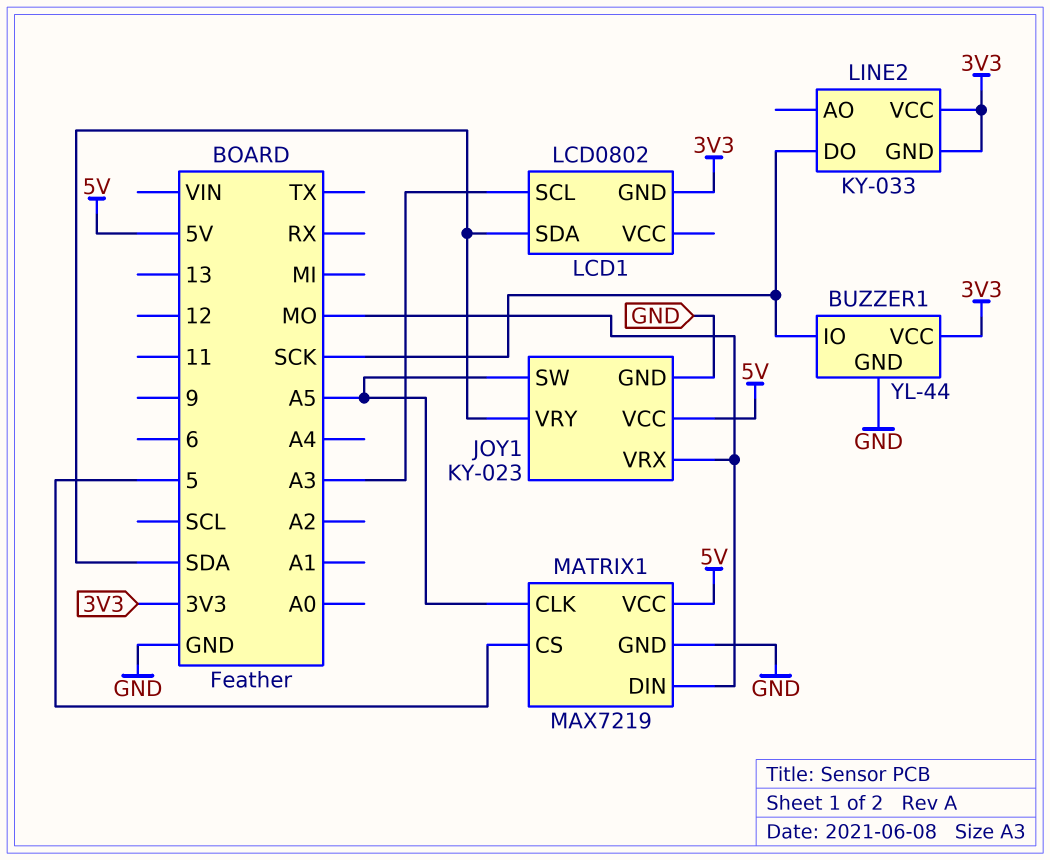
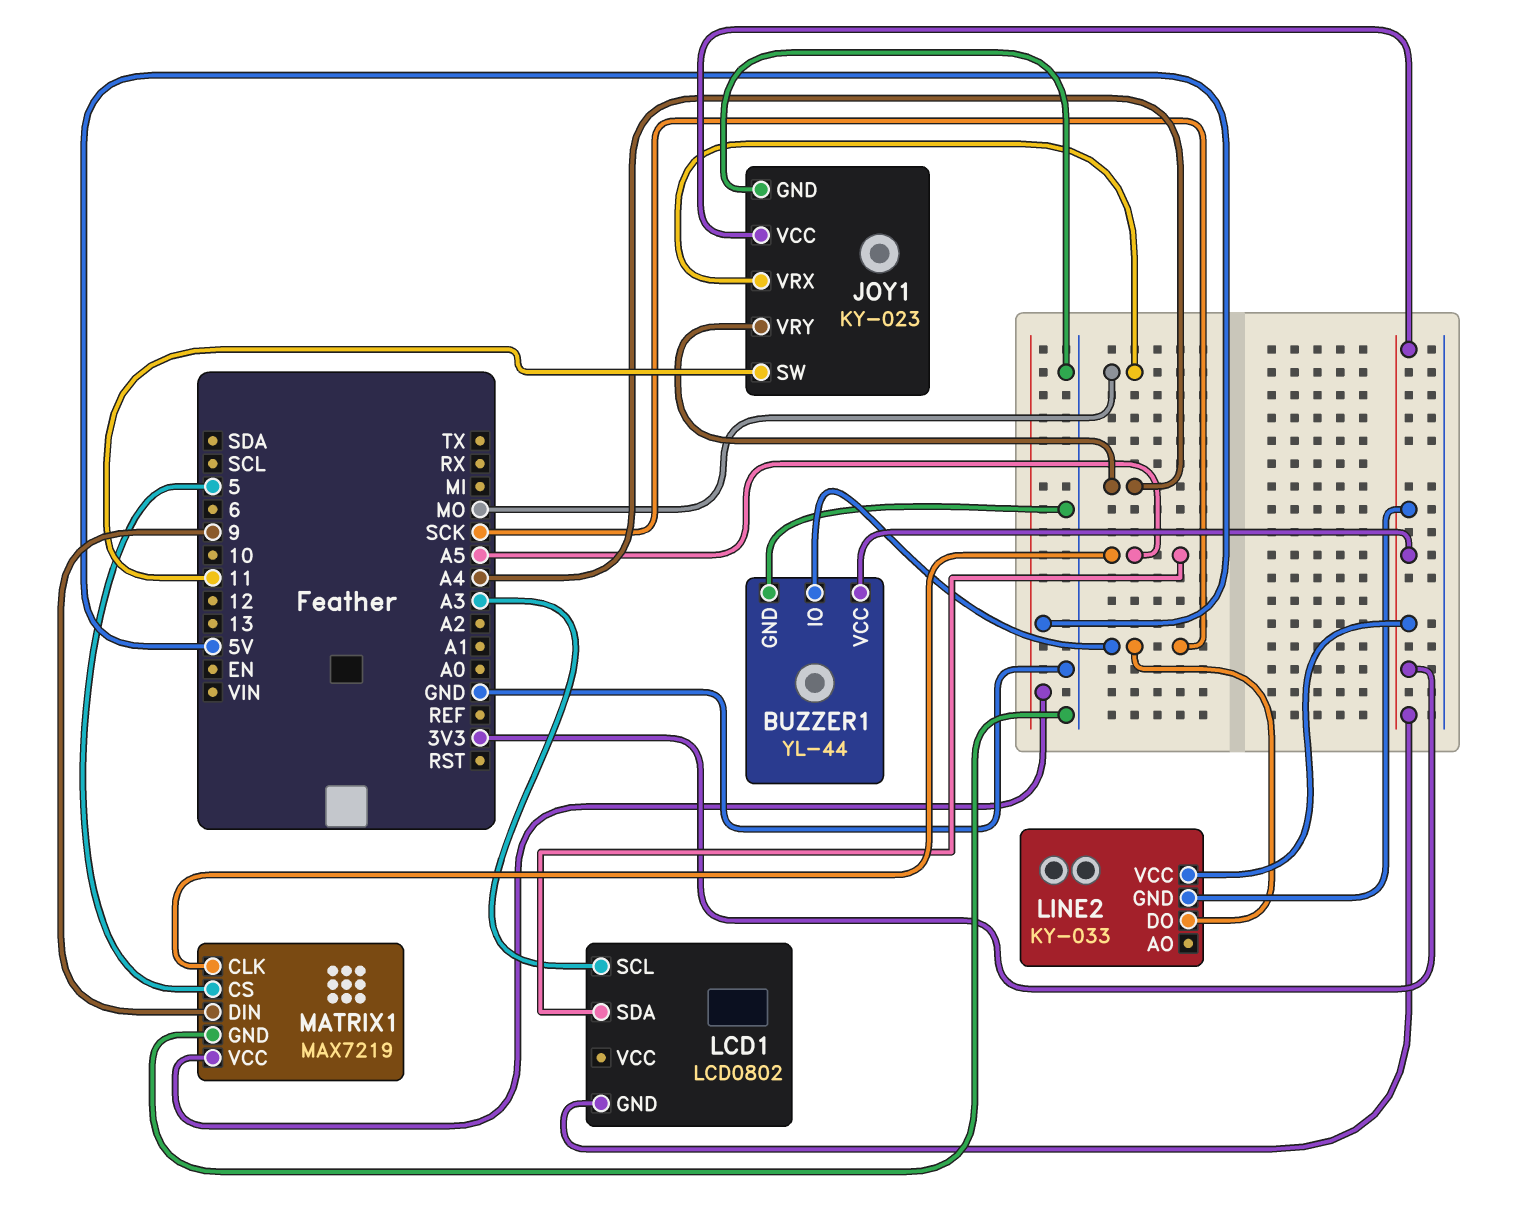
JOY1 pin SW: A5 -> 11
JOY1 pin VCC: 5V -> 3V3
JOY1 pin VRY: SDA -> A4
LCD1 pin SDA: SDA -> A5
MATRIX1 pin DIN: MO -> 9

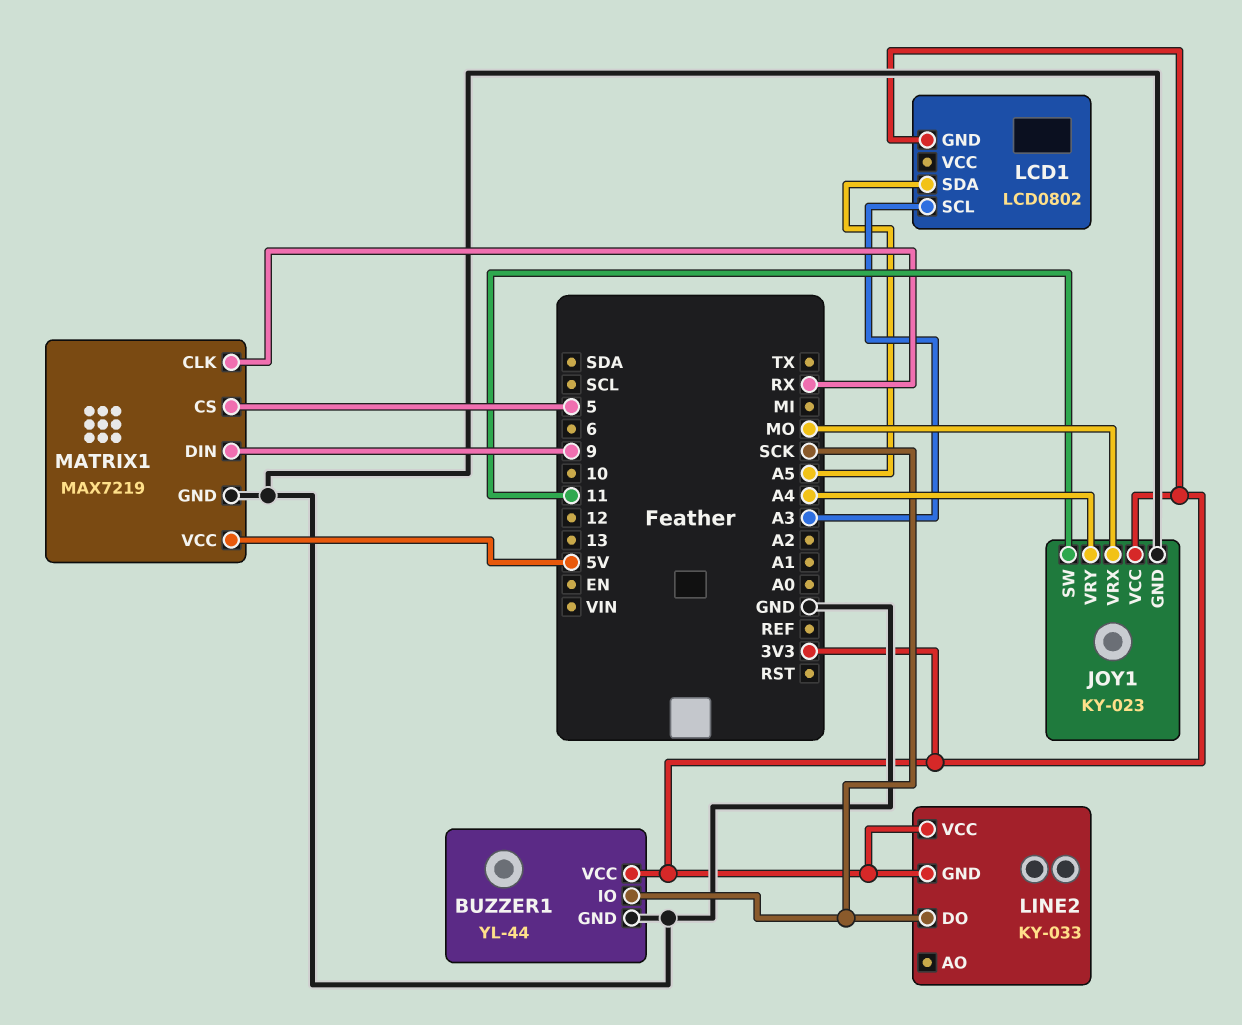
MATRIX1 pin CLK: A5 -> RX

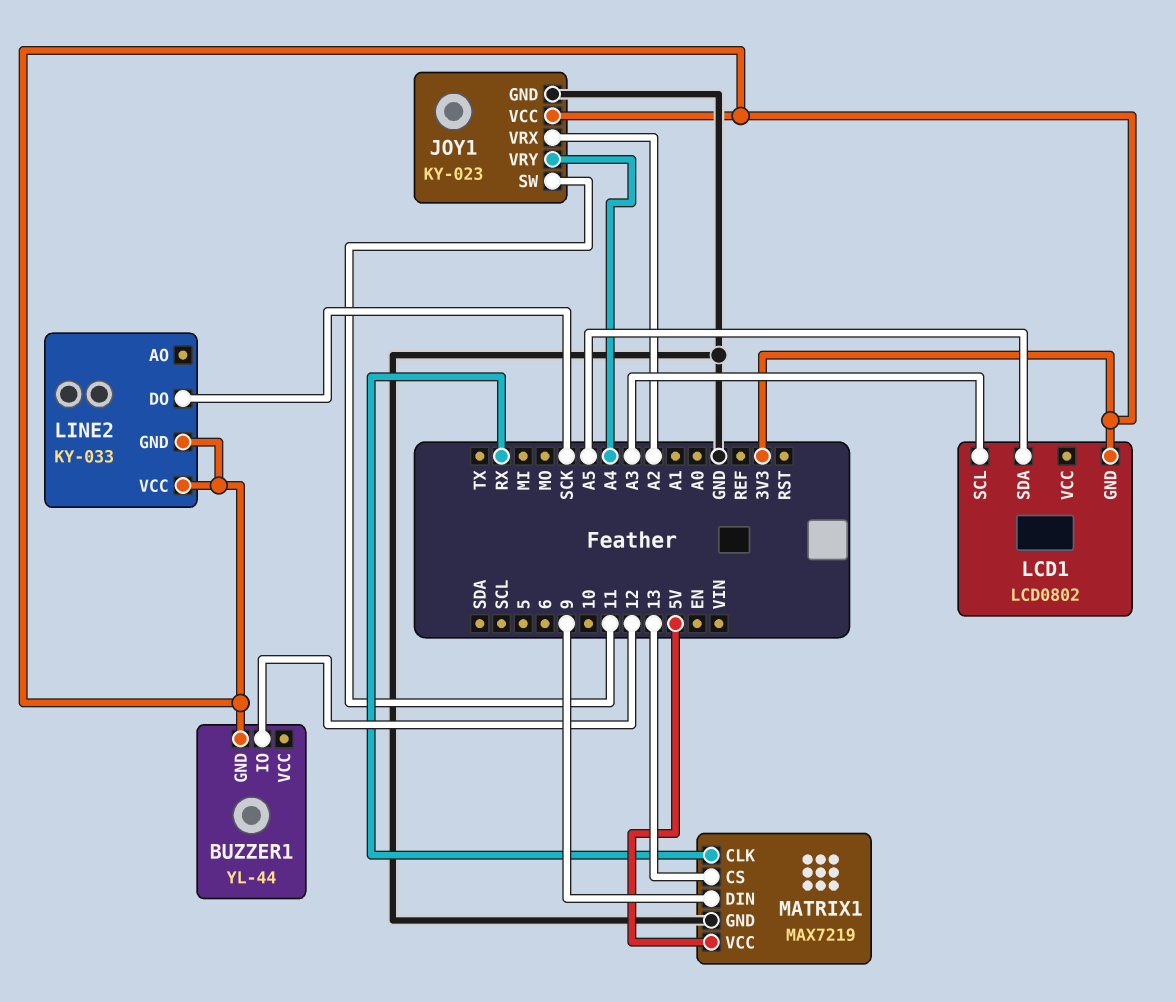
BUZZER1 pin GND: GND -> 3V3
BUZZER1 pin IO: SCK -> 12
BUZZER1 pin VCC: 3V3 -> none
JOY1 pin VRX: MO -> A2
MATRIX1 pin CS: 5 -> 13

